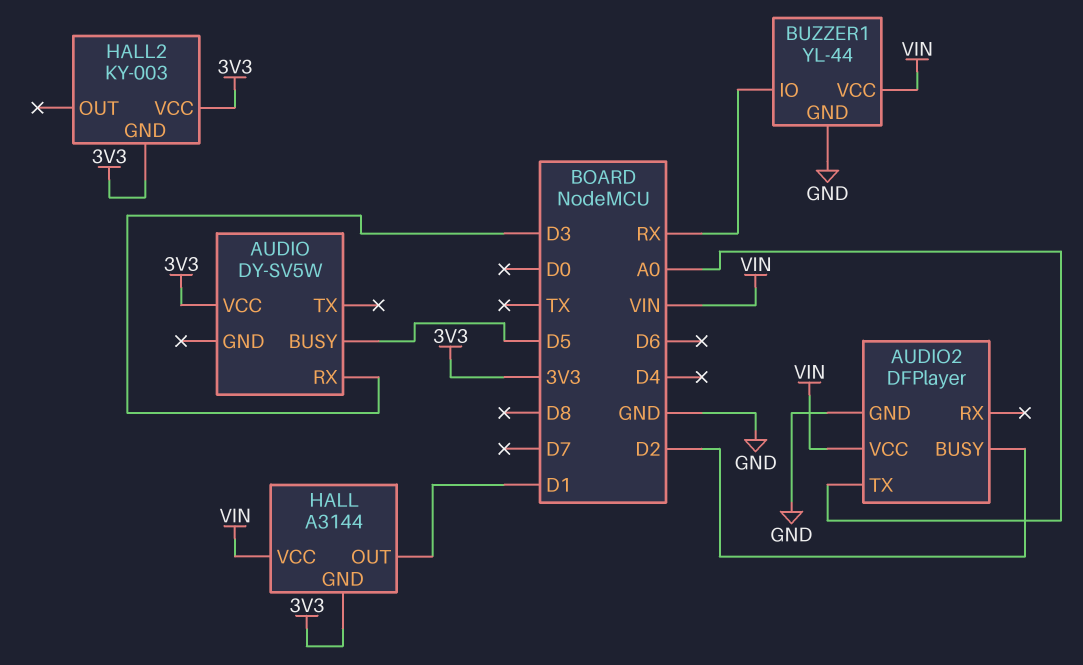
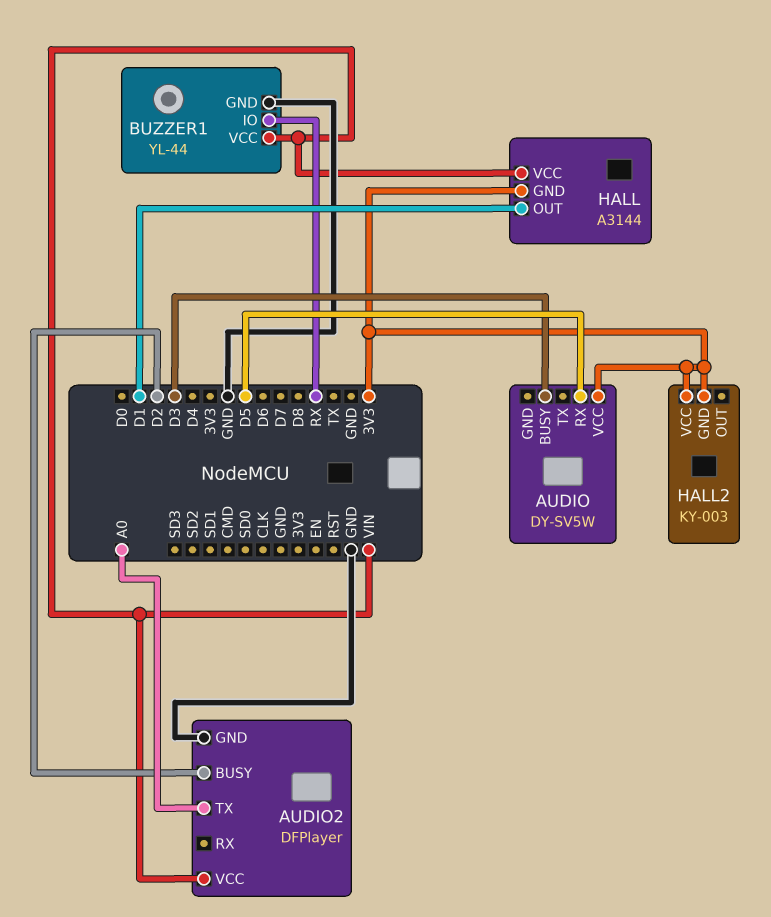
AUDIO pin BUSY: D5 -> D3
AUDIO pin RX: D3 -> D5

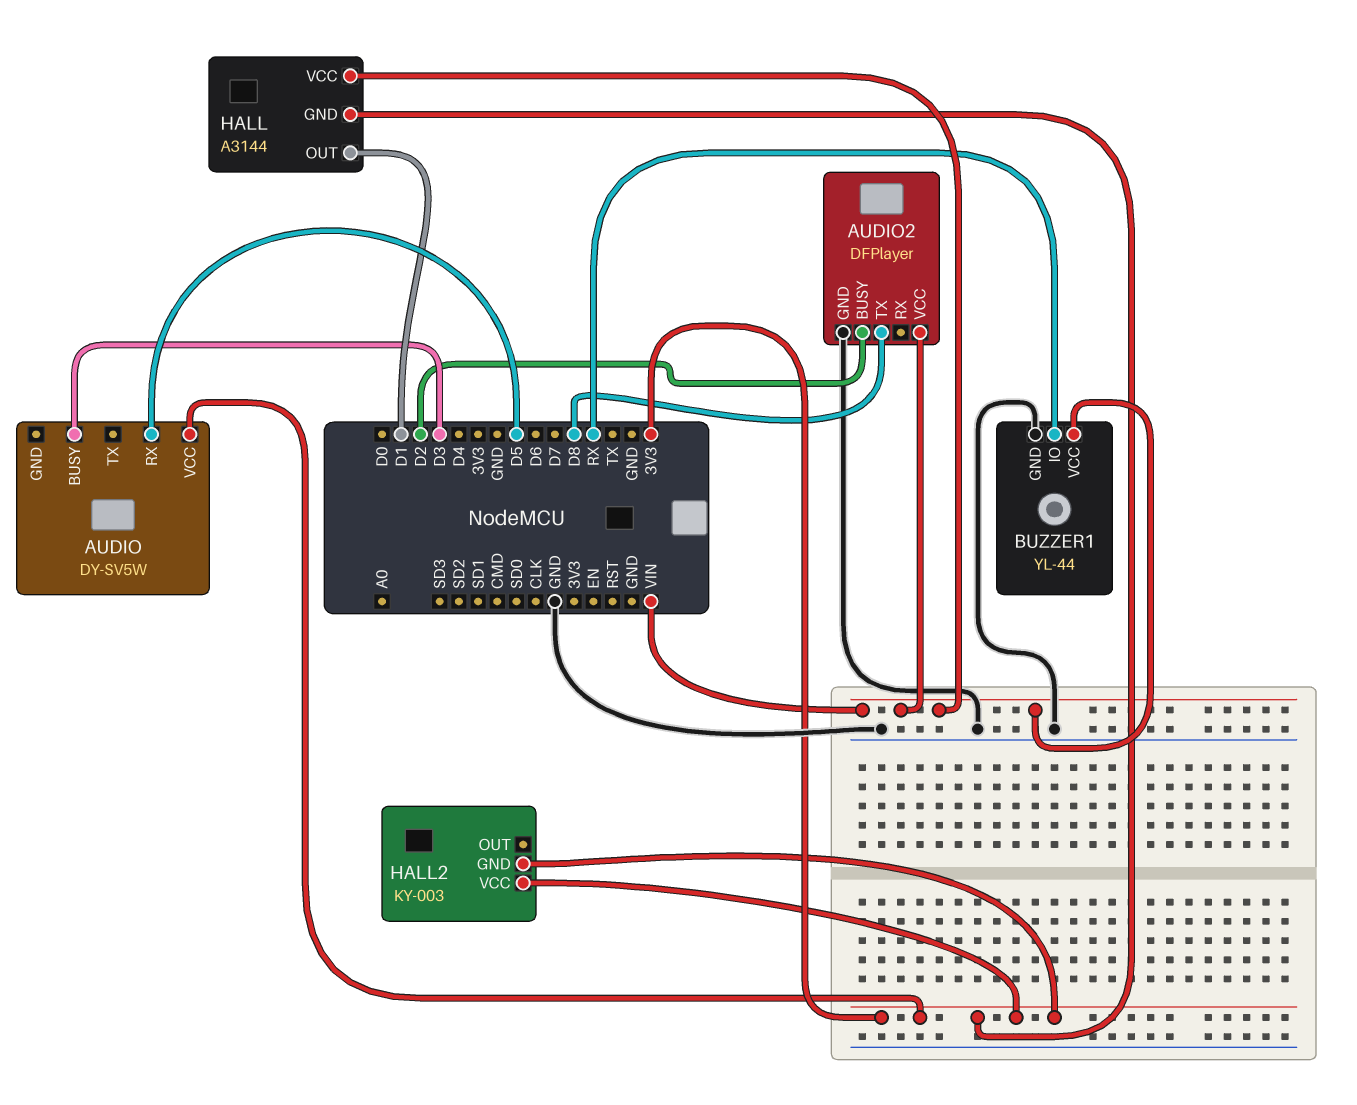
AUDIO2 pin TX: A0 -> D8

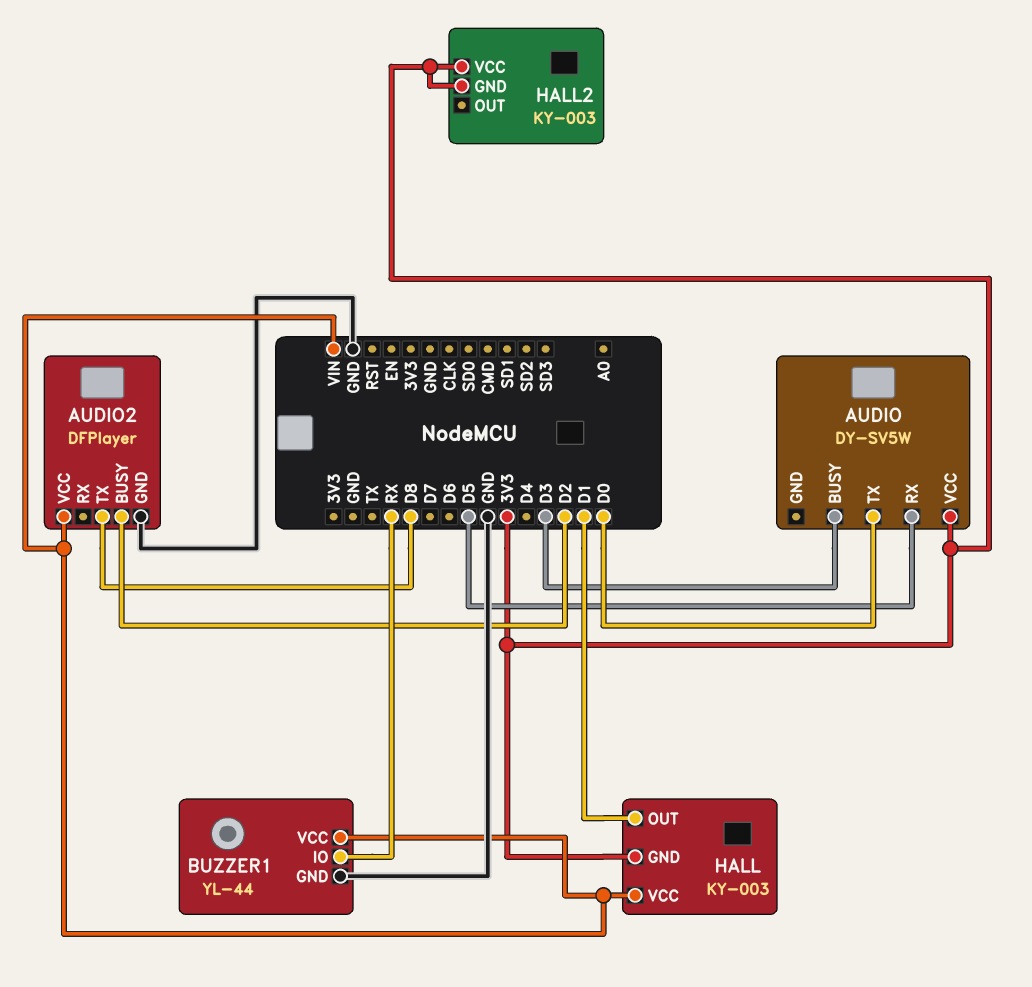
AUDIO pin TX: none -> D0
HALL: A3144 -> KY-003

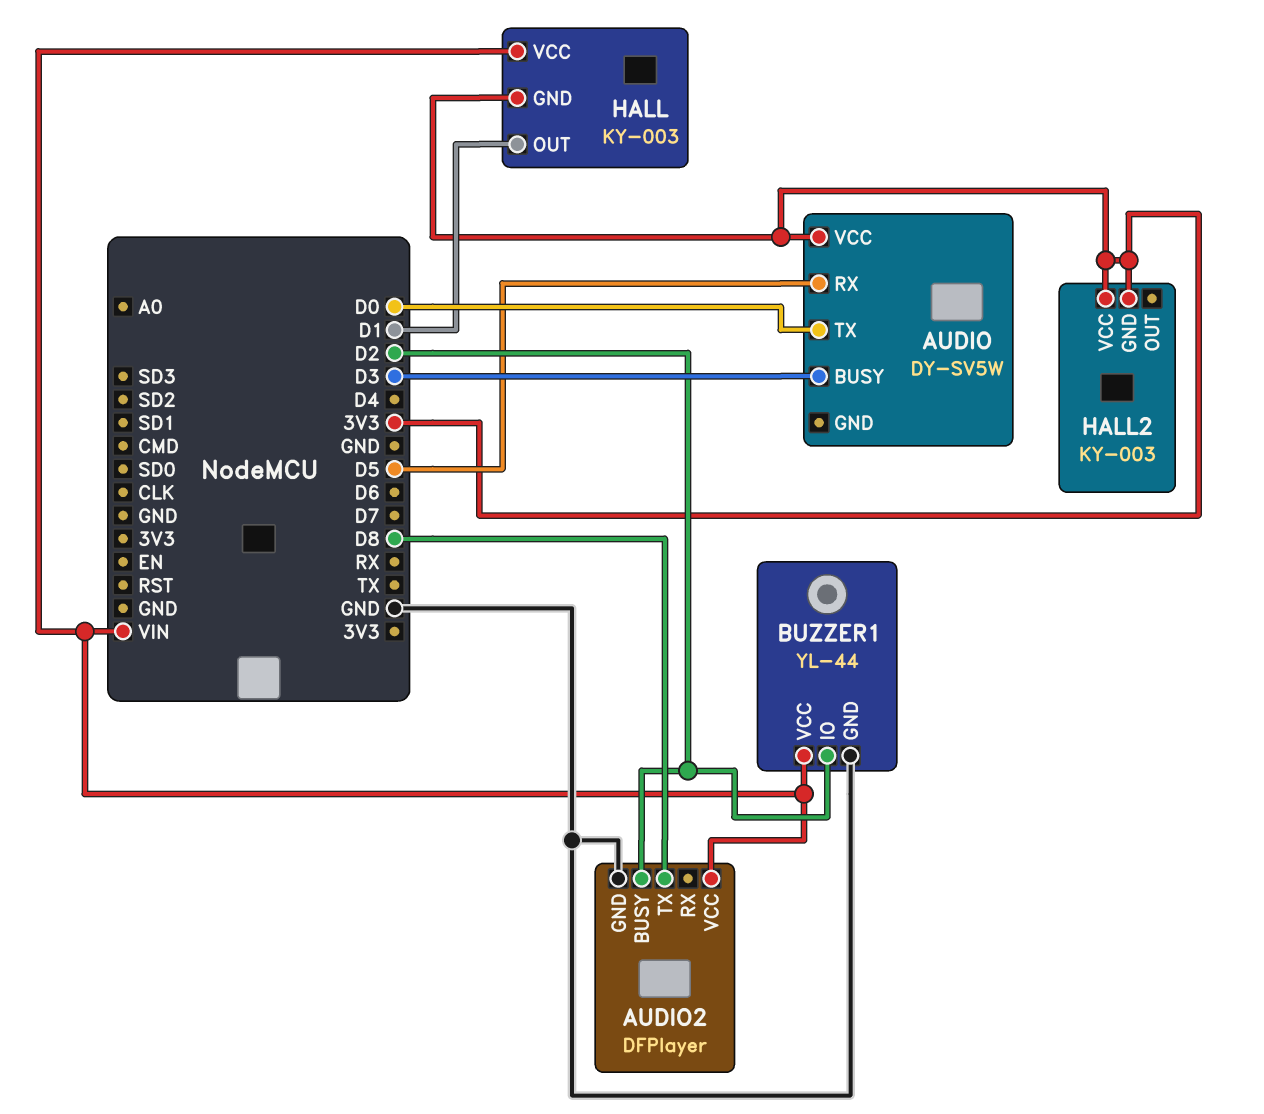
BUZZER1 pin IO: RX -> D2

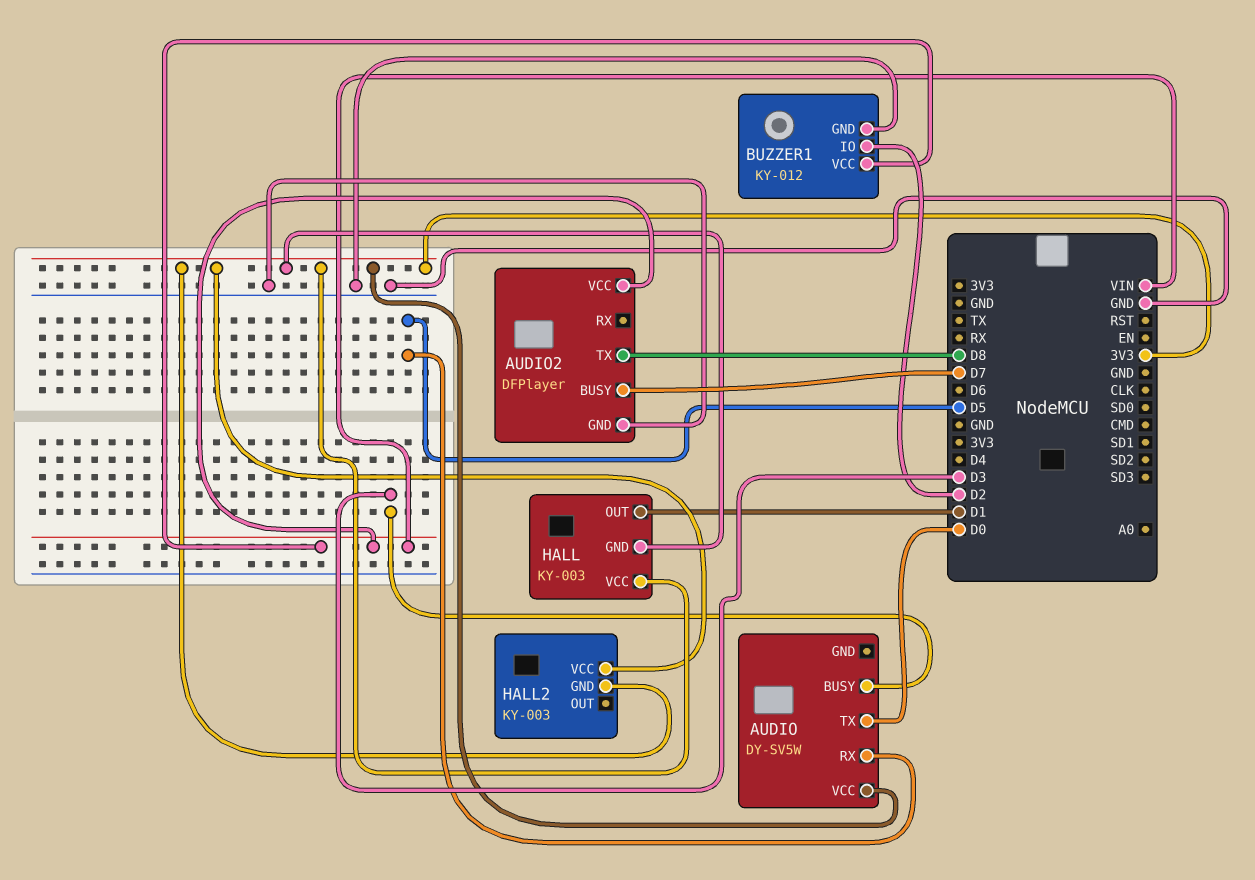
AUDIO2 pin BUSY: D2 -> D7
BUZZER1: YL-44 -> KY-012
HALL pin VCC: VIN -> 3V3

